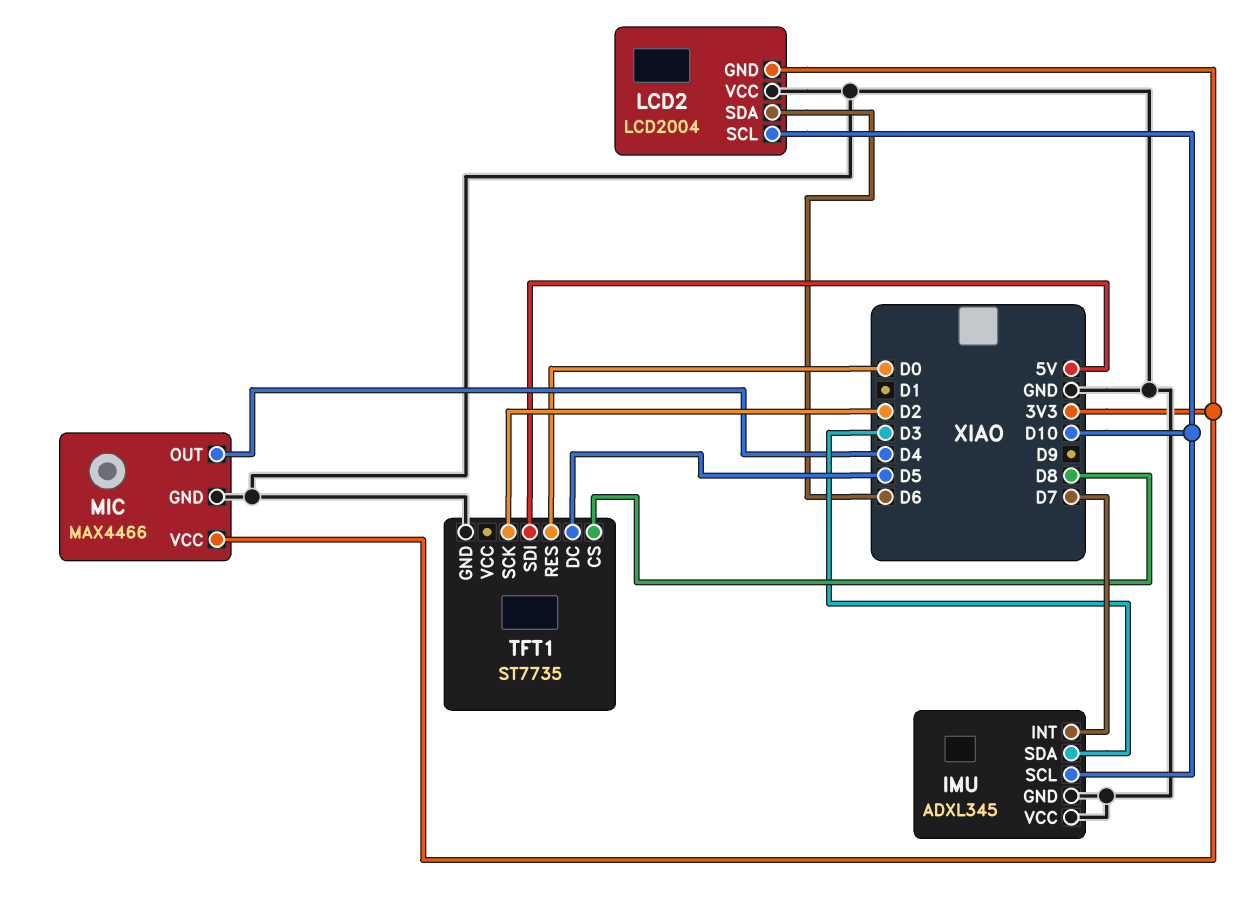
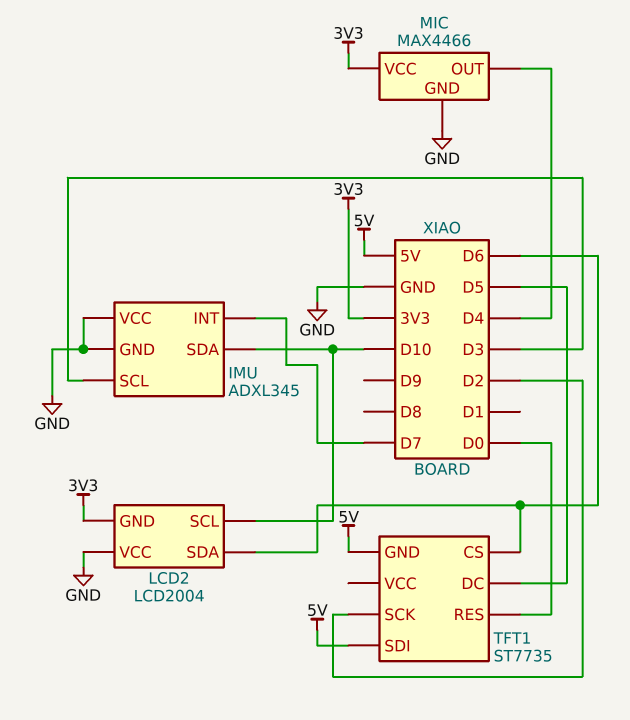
IMU pin SCL: D10 -> D3
IMU pin SDA: D3 -> D10
TFT1 pin CS: D8 -> D6
TFT1 pin GND: GND -> 5V

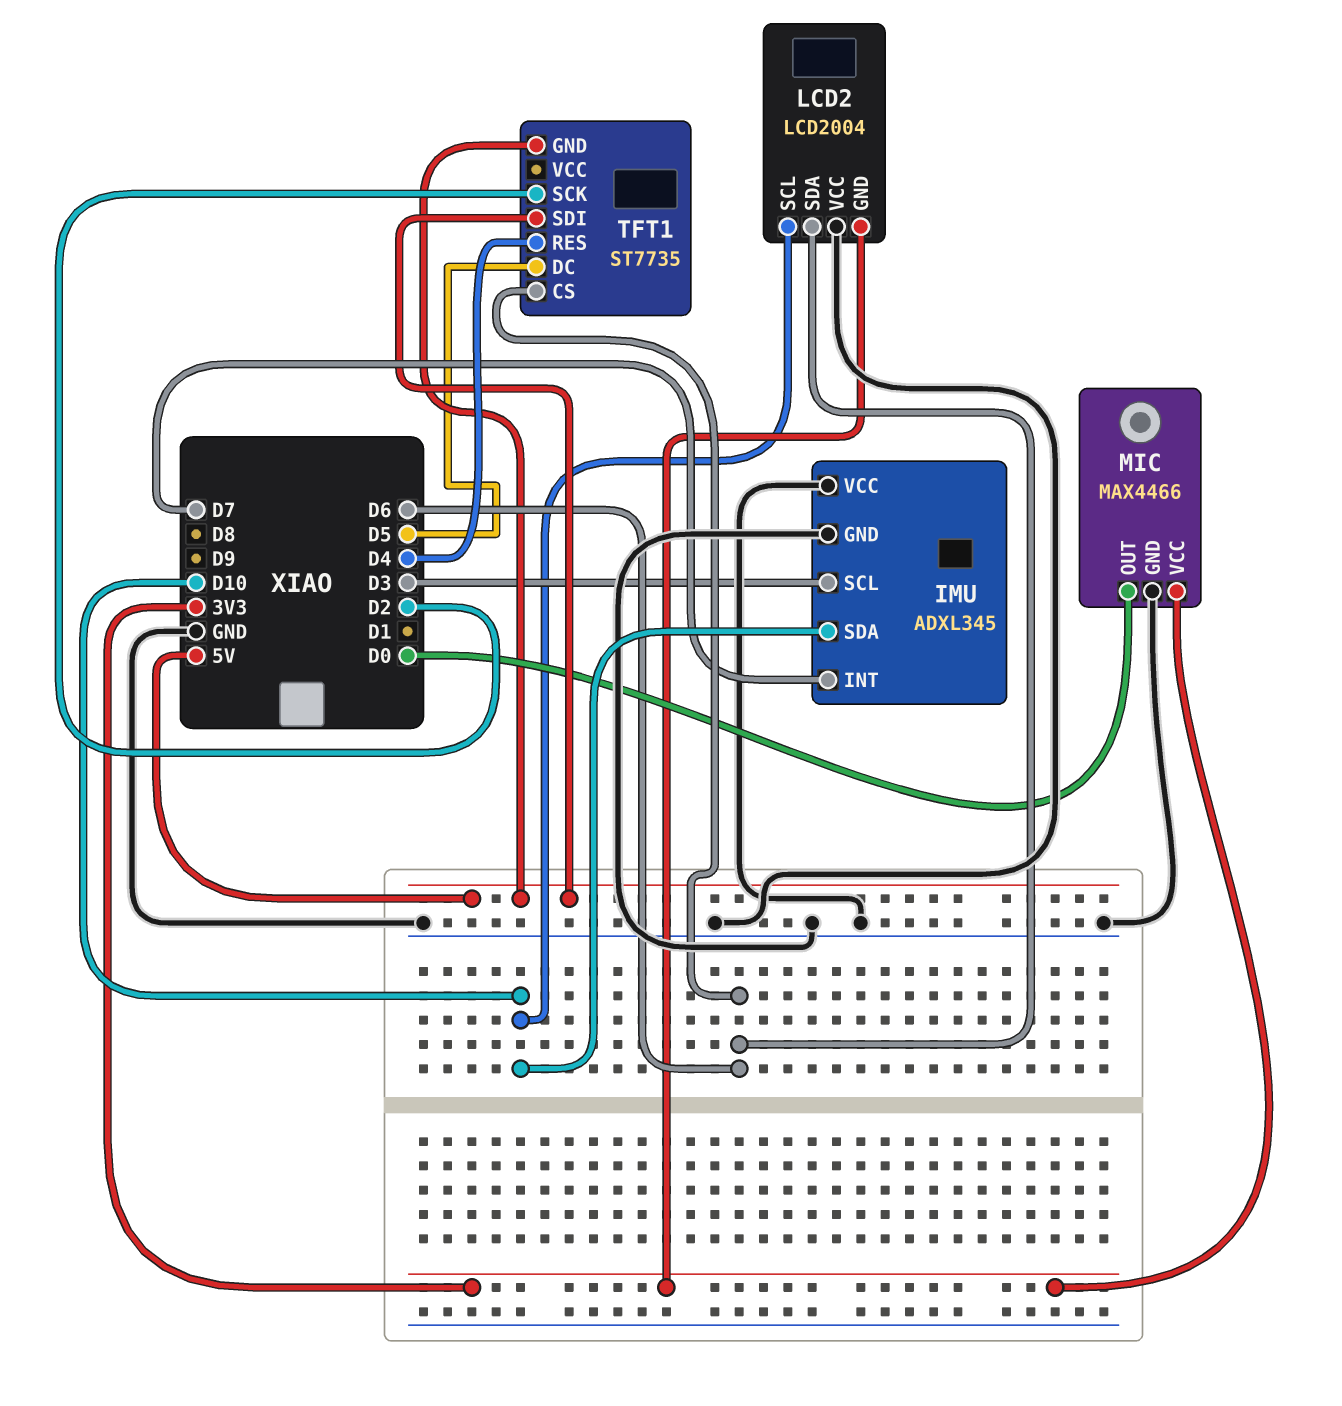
MIC pin OUT: D4 -> D0
TFT1 pin RES: D0 -> D4

